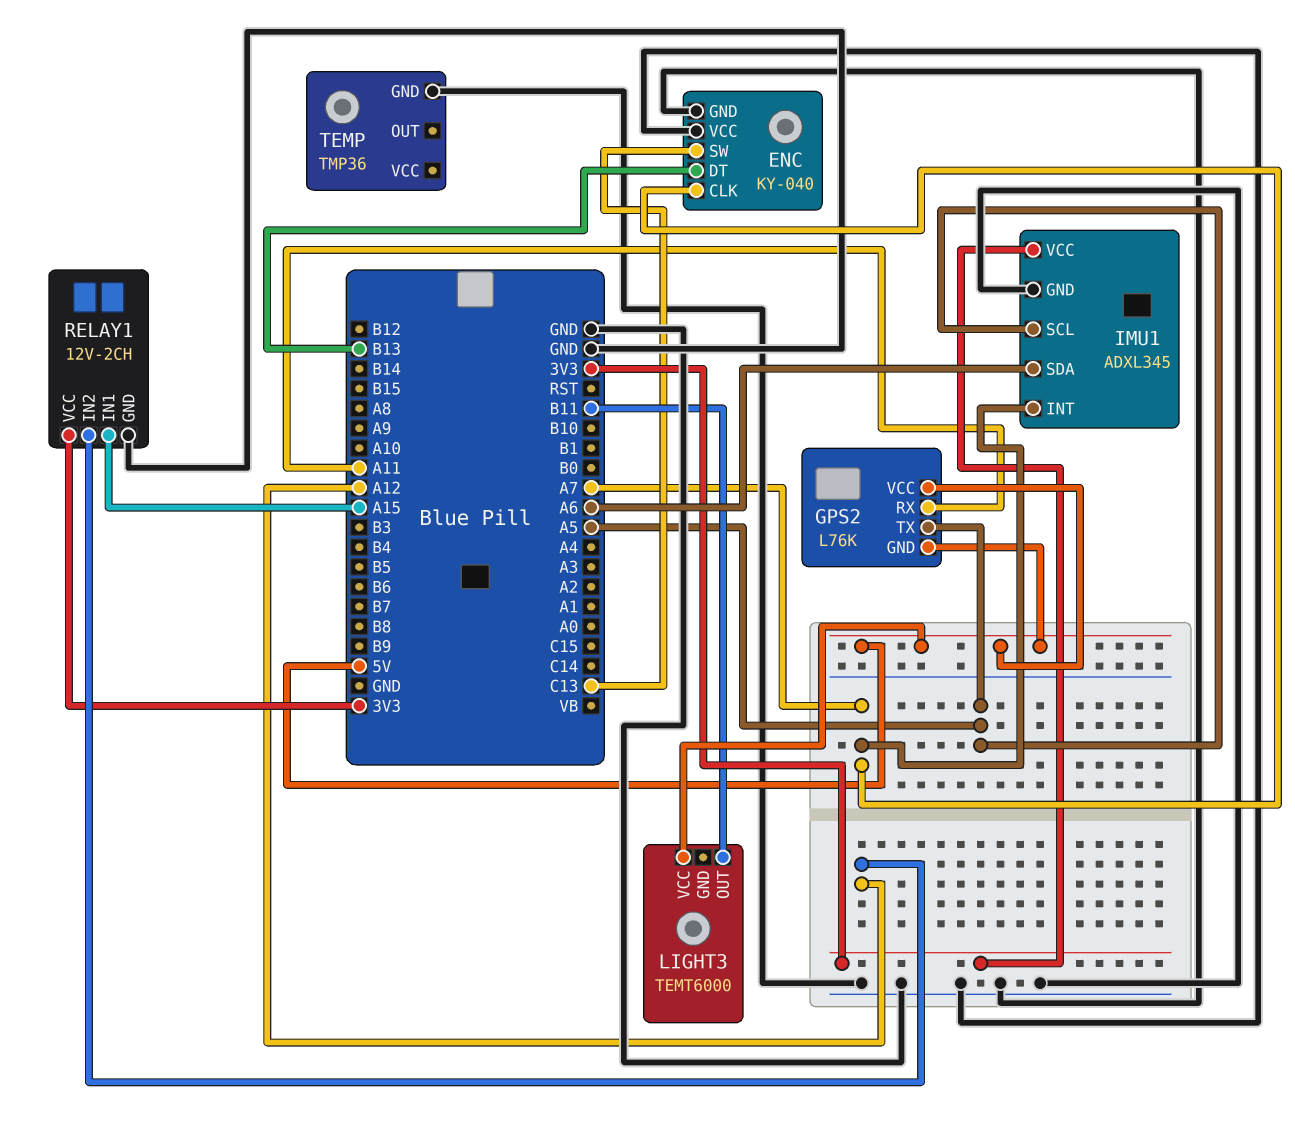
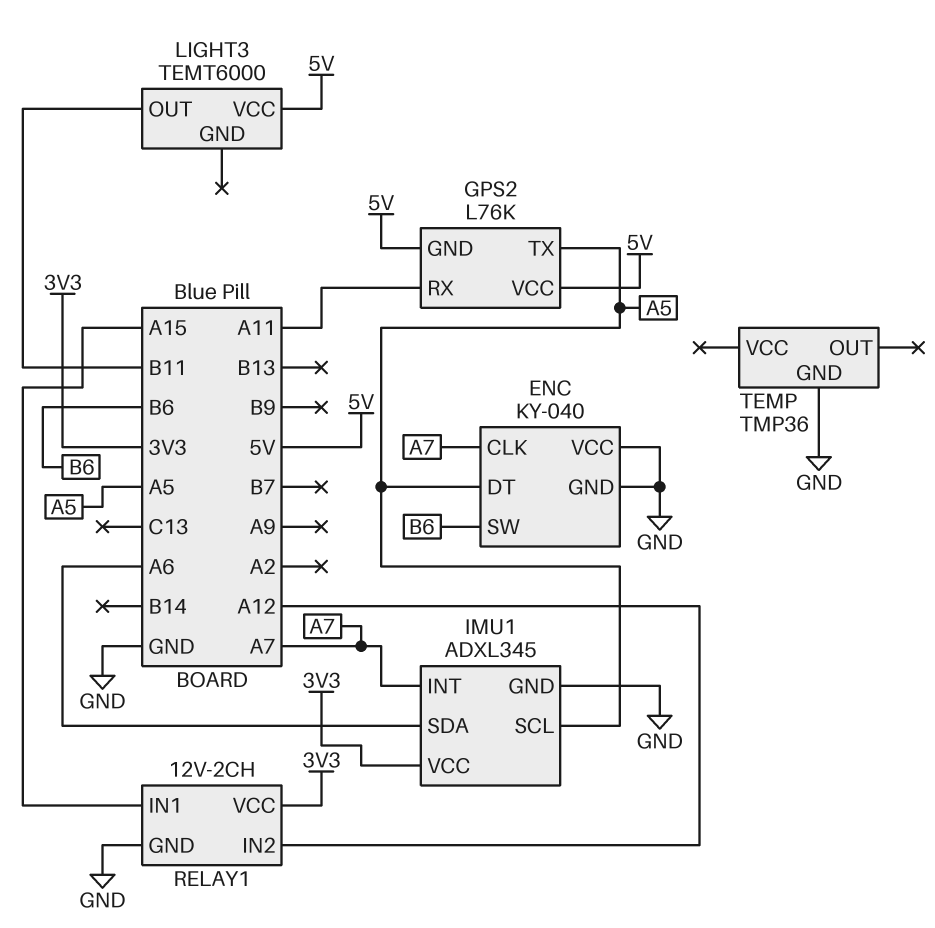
ENC pin DT: B13 -> A5
ENC pin SW: C13 -> B6

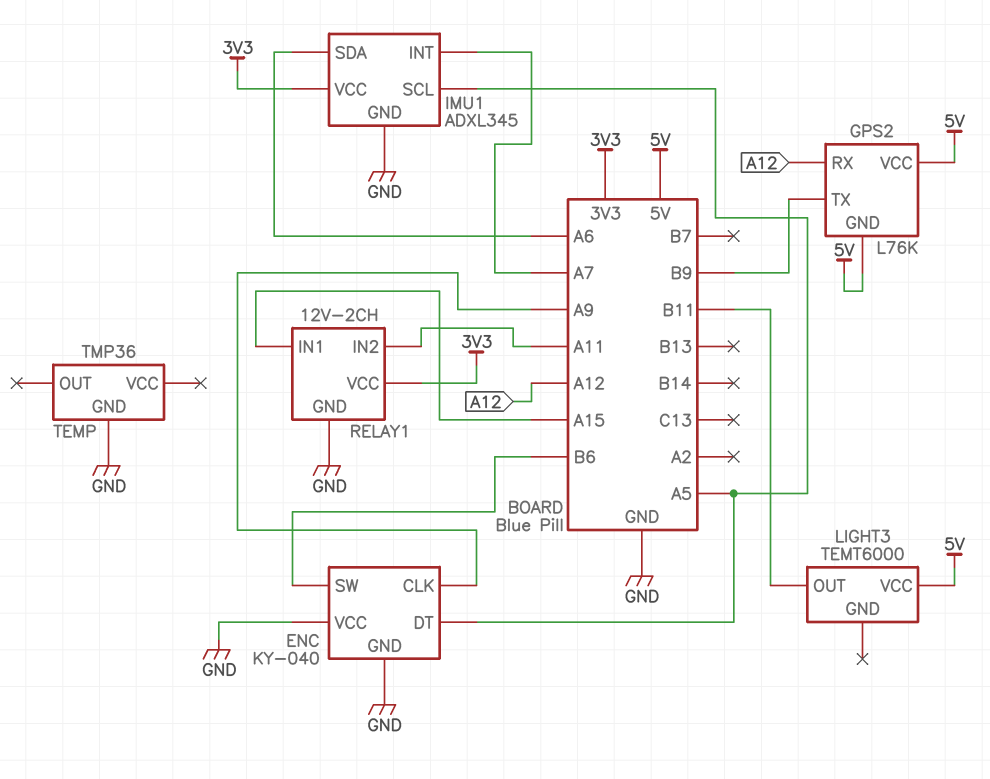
ENC pin CLK: A7 -> A9
GPS2 pin RX: A11 -> A12
GPS2 pin TX: A5 -> B9
RELAY1 pin IN2: A12 -> A11

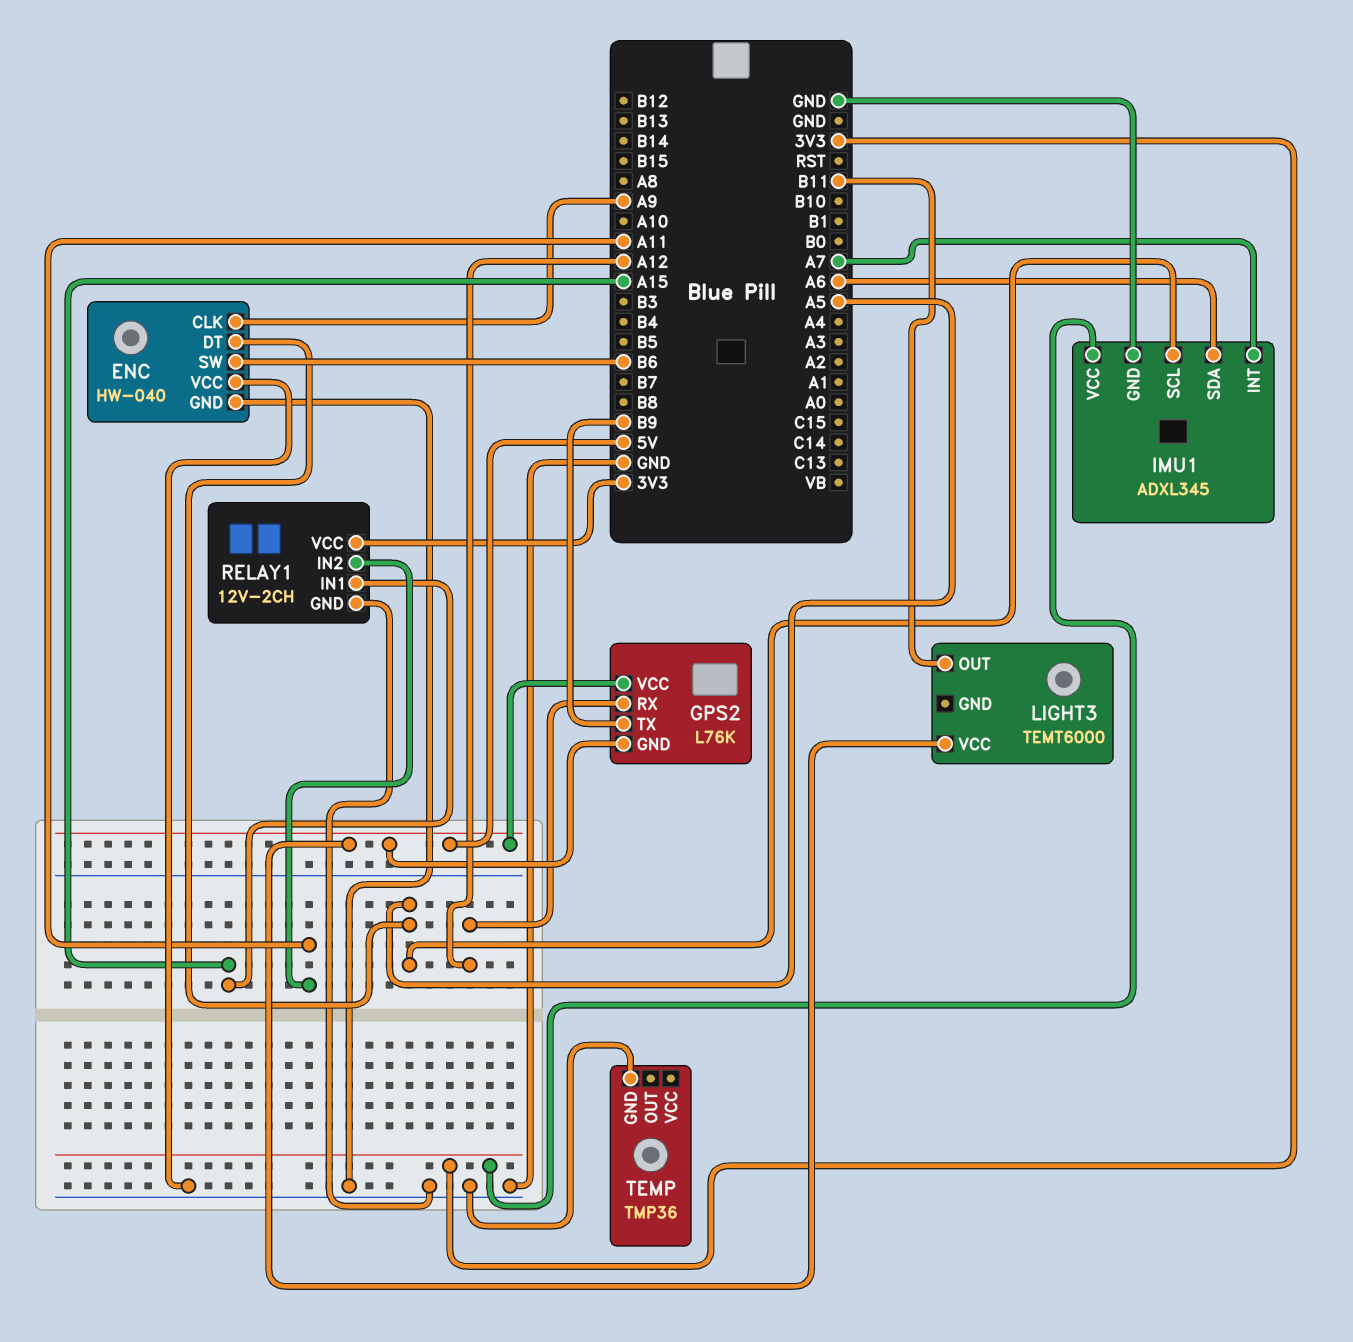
ENC: KY-040 -> HW-040

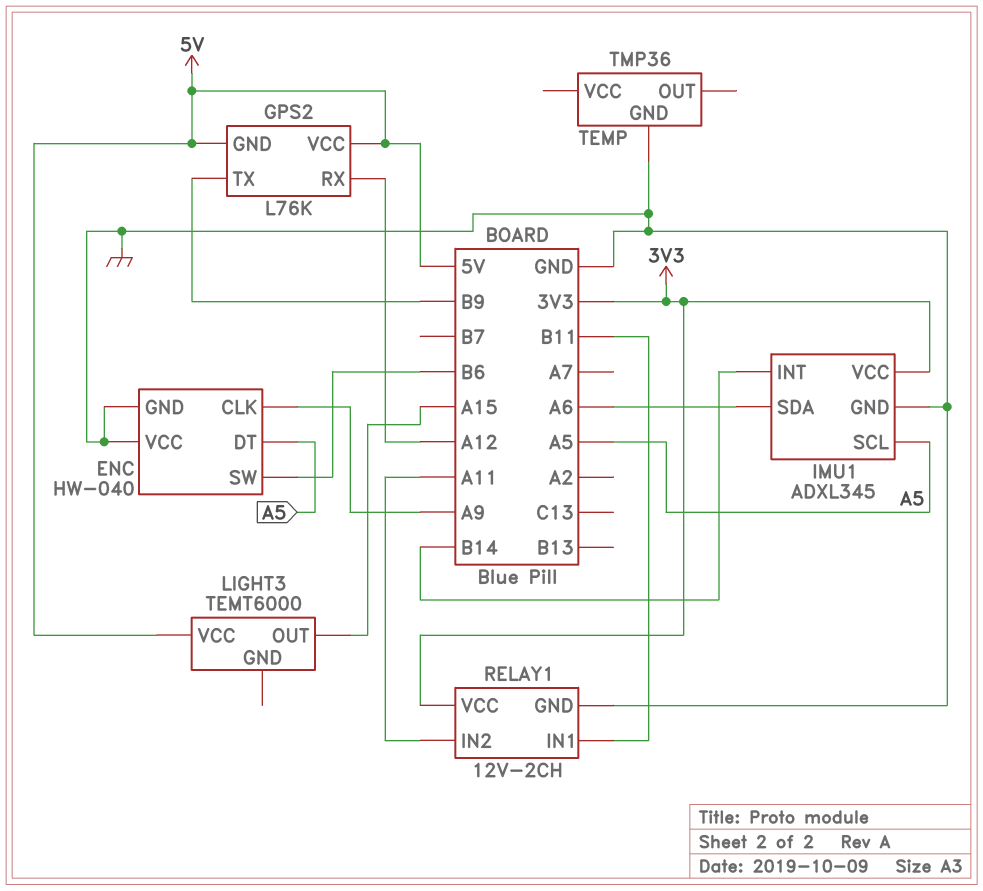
IMU1 pin INT: A7 -> B14
LIGHT3 pin OUT: B11 -> A15
RELAY1 pin IN1: A15 -> B11

